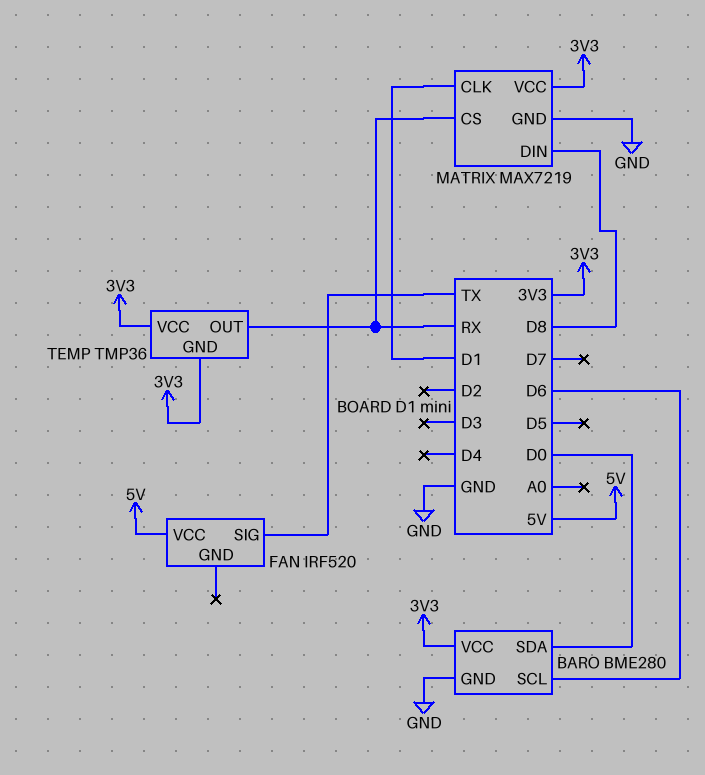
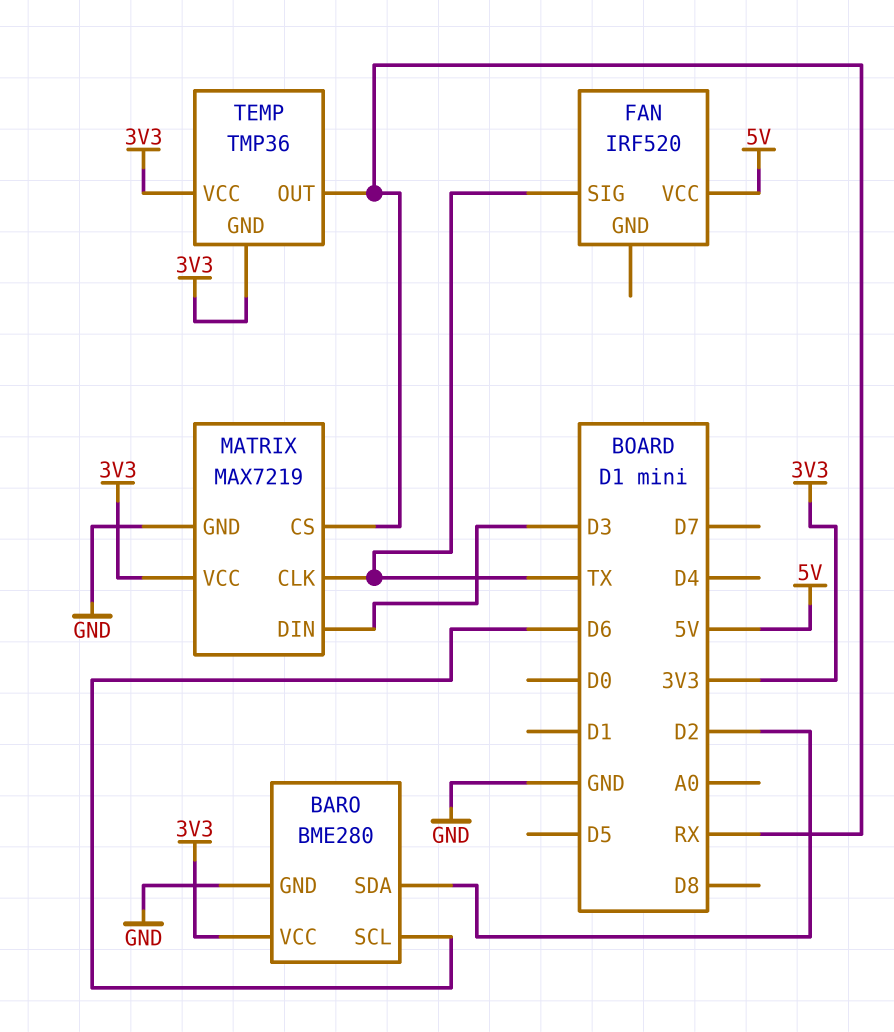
BARO pin SDA: D0 -> D2
MATRIX pin CLK: D1 -> TX
MATRIX pin DIN: D8 -> D3

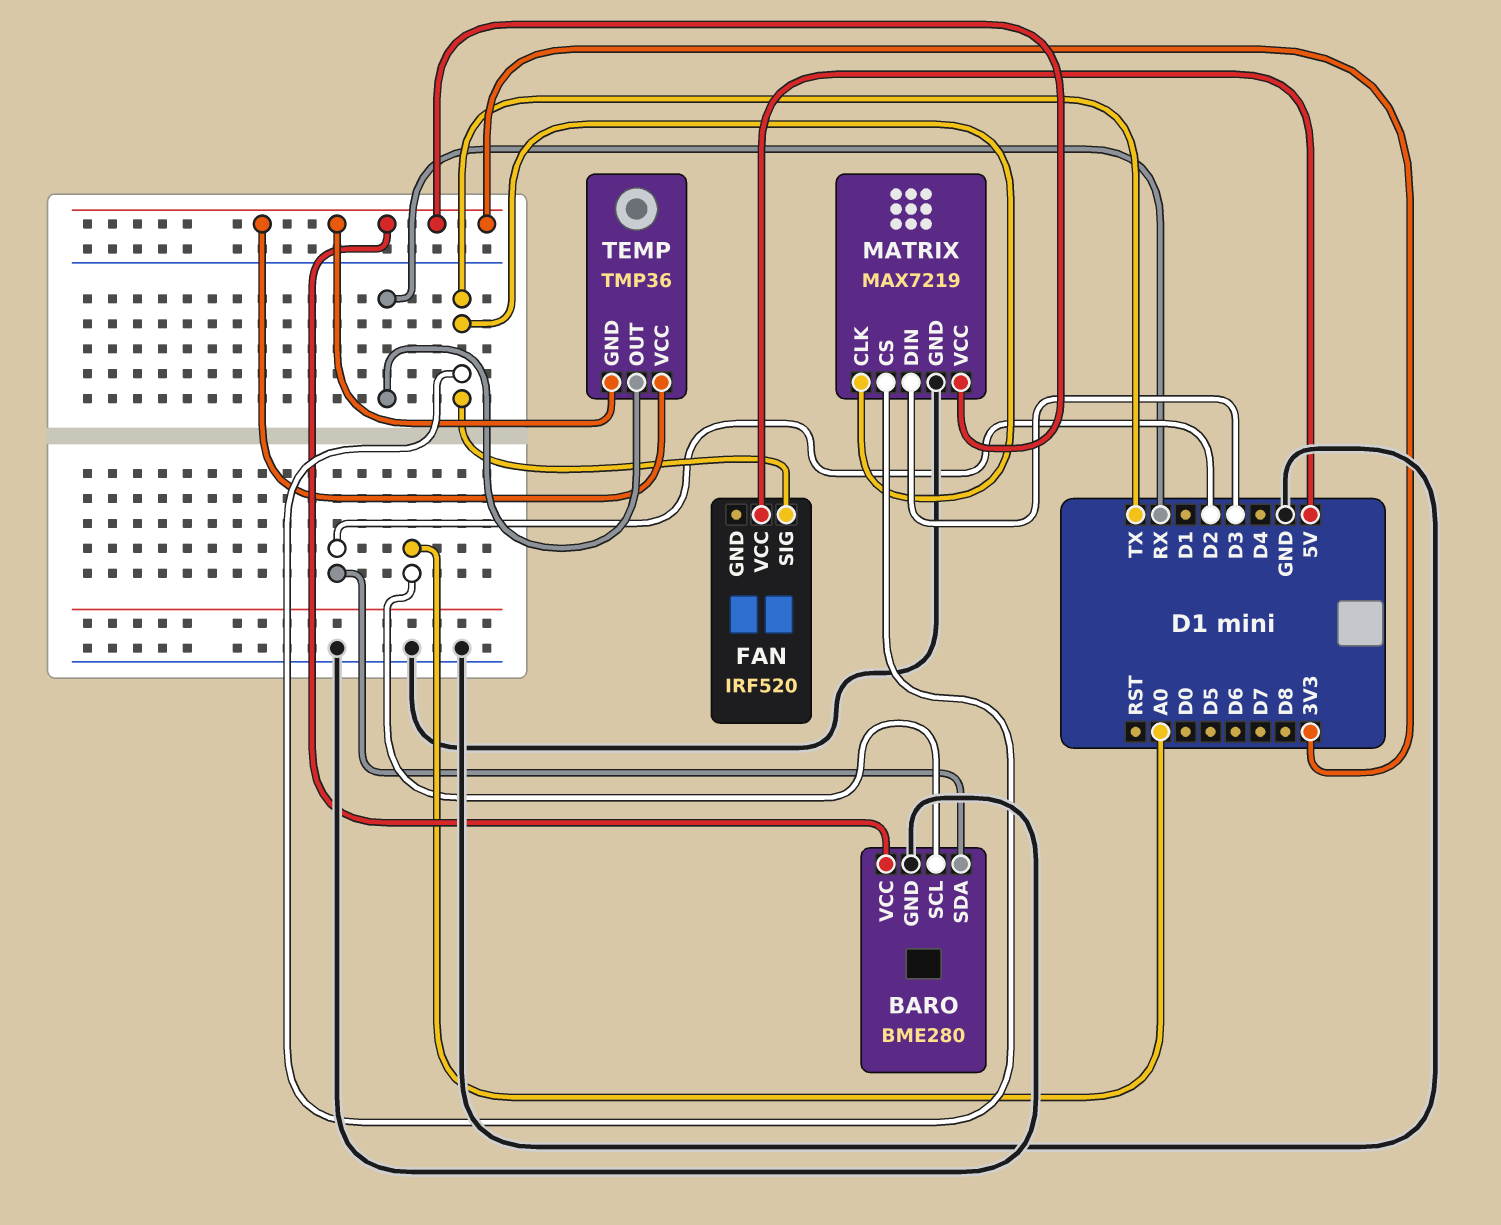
BARO pin SCL: D6 -> A0
MATRIX pin CS: RX -> TX

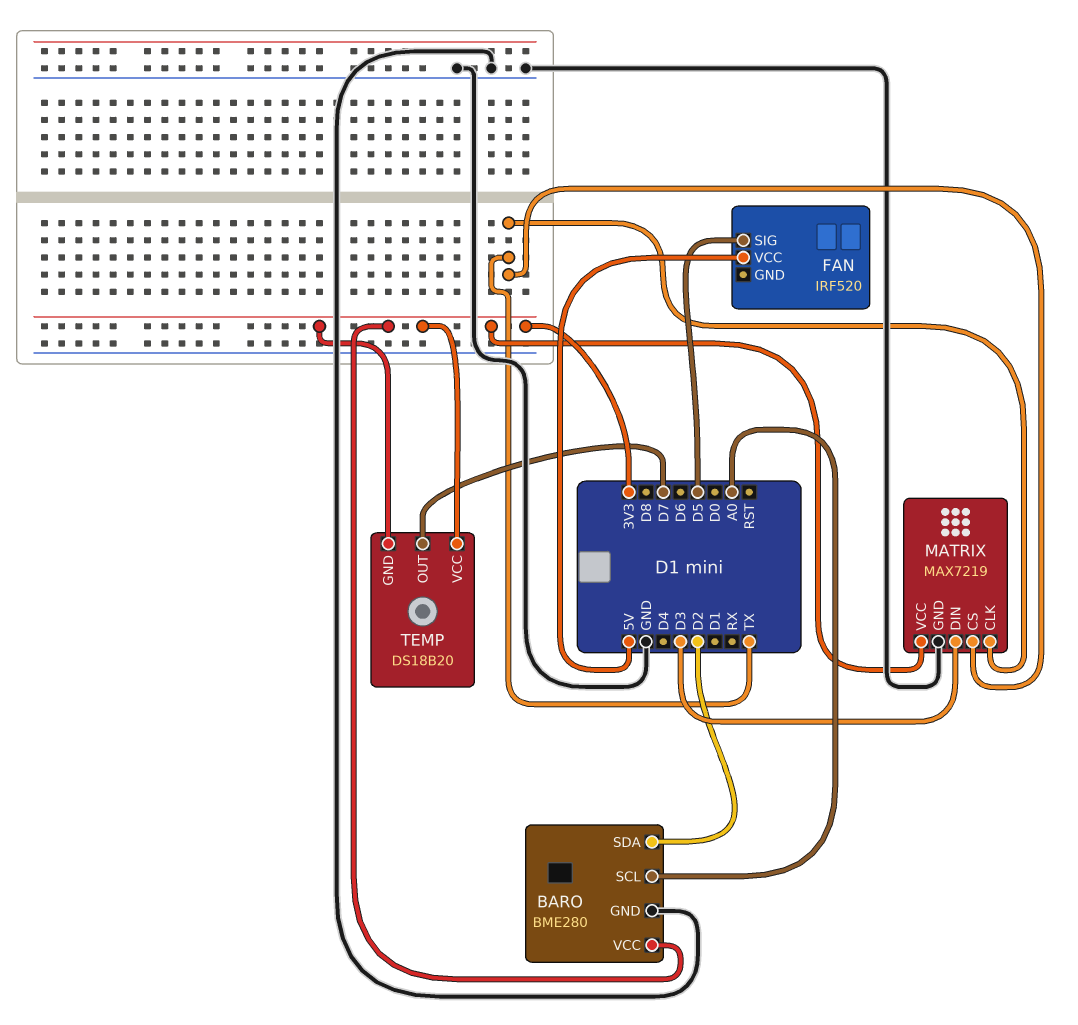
FAN pin SIG: TX -> D5
TEMP: TMP36 -> DS18B20
TEMP pin OUT: RX -> D7

